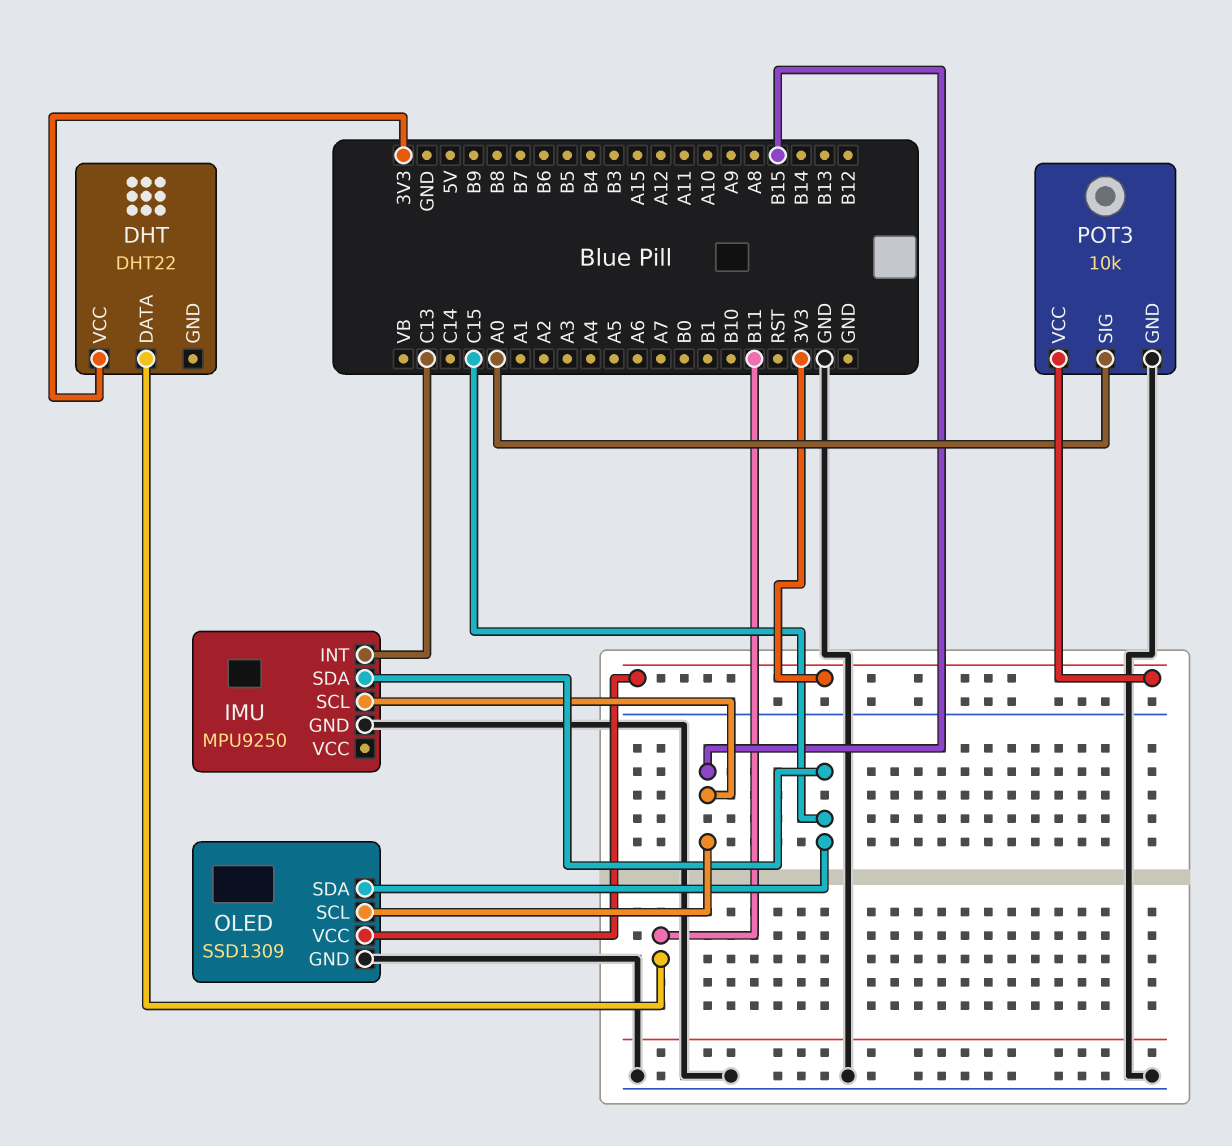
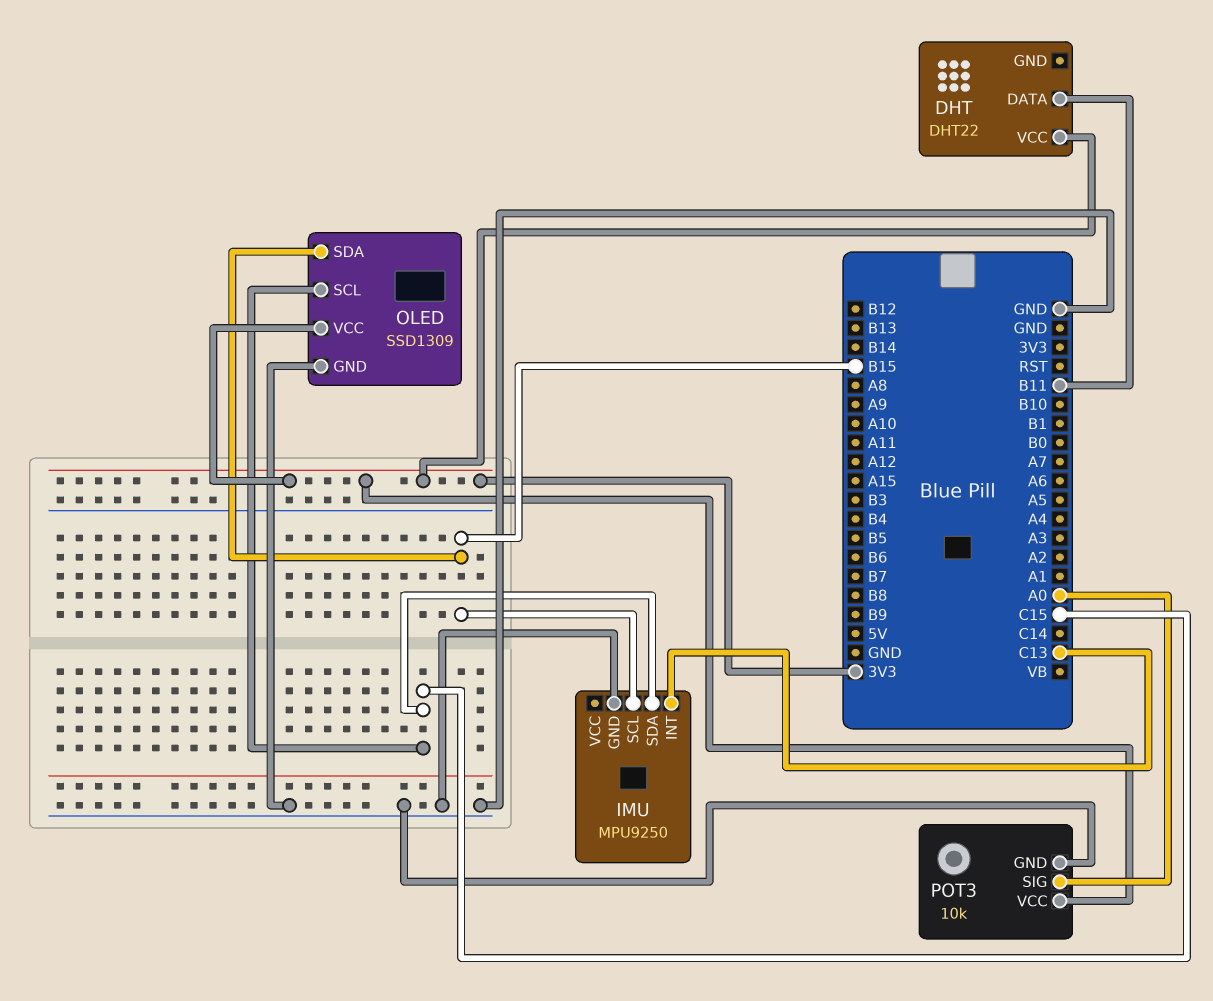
OLED pin SCL: B15 -> C15
OLED pin SDA: C15 -> B15

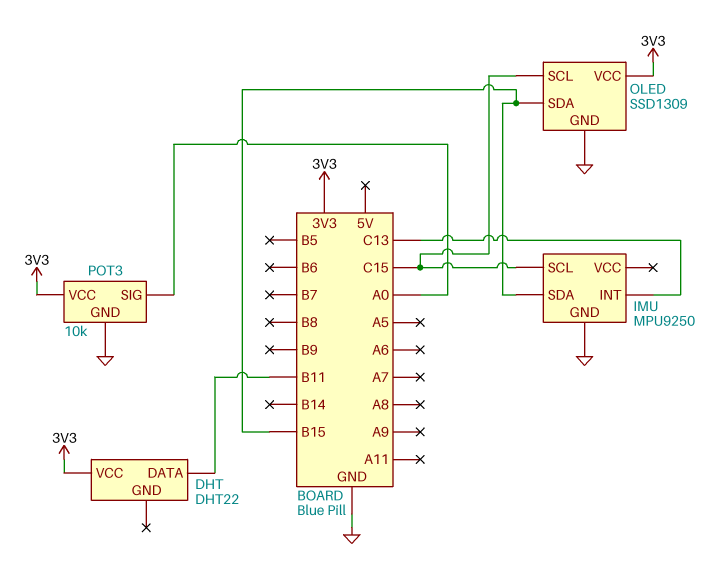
IMU pin SCL: B15 -> C15
IMU pin SDA: C15 -> B15

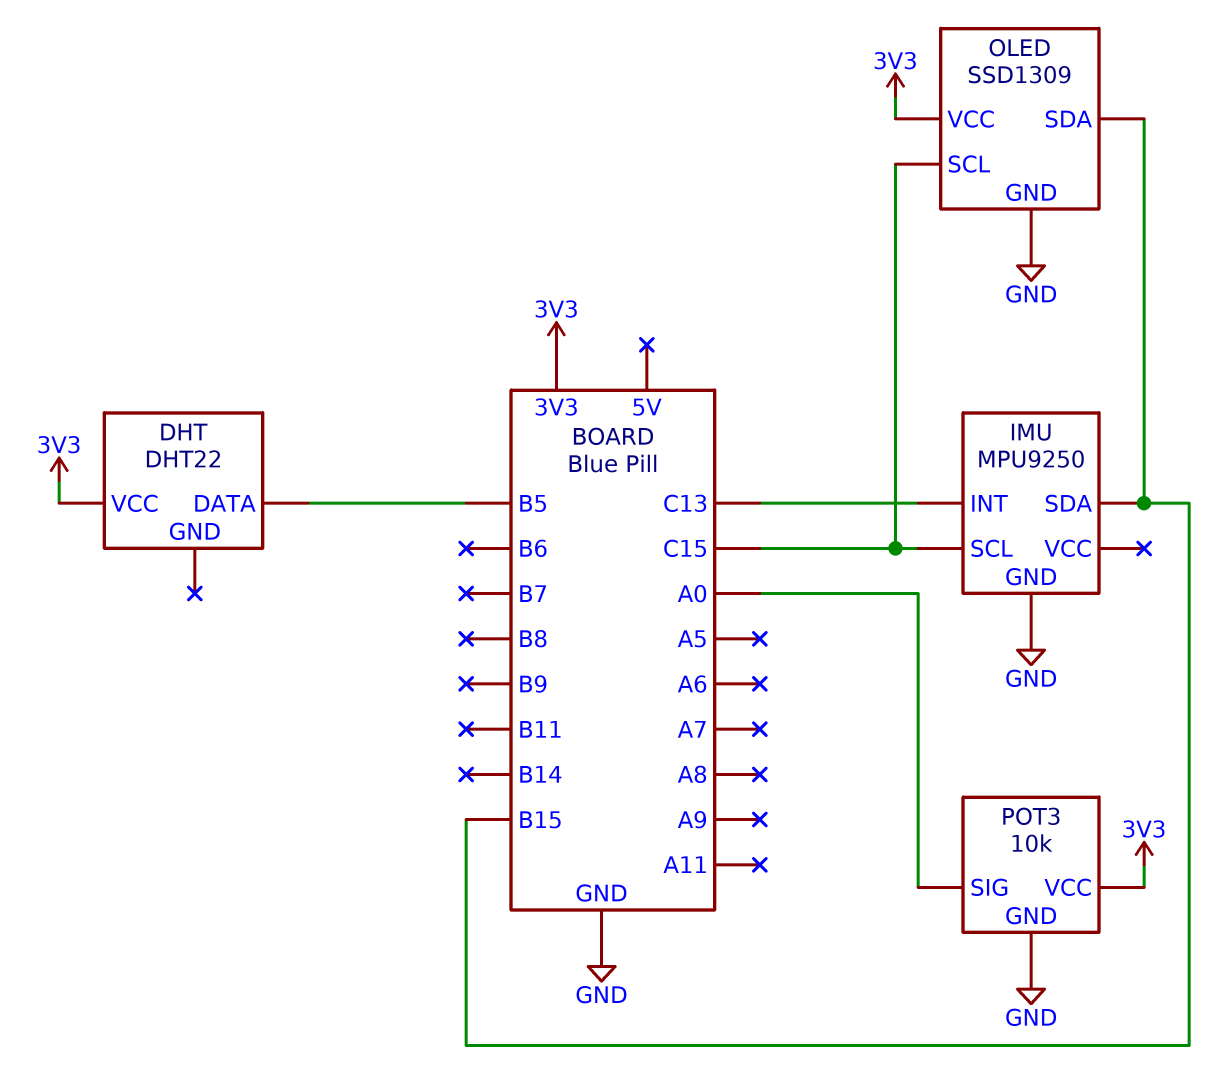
DHT pin DATA: B11 -> B5

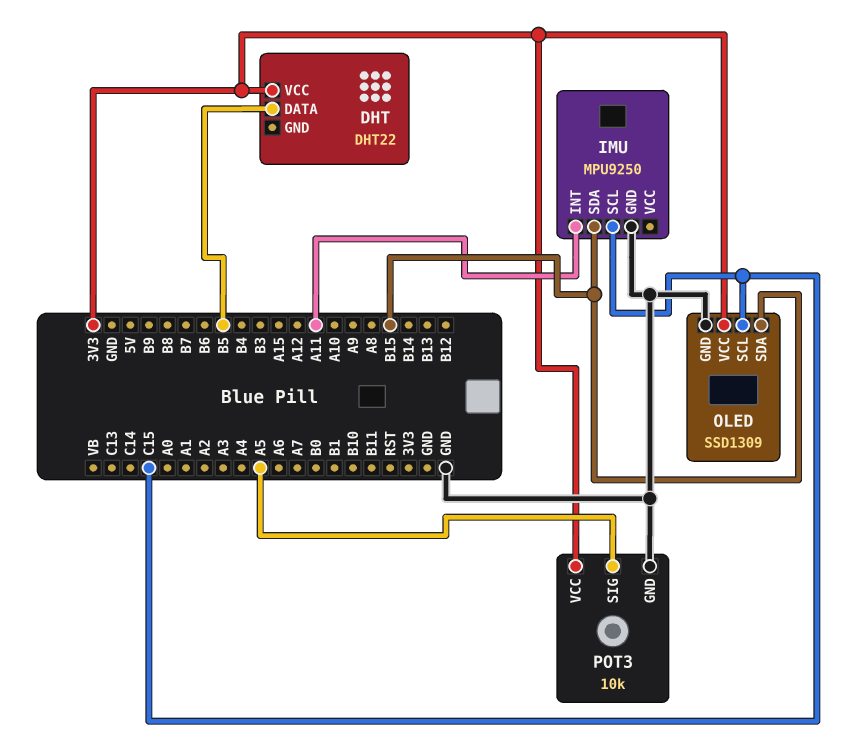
IMU pin INT: C13 -> A11
POT3 pin SIG: A0 -> A5

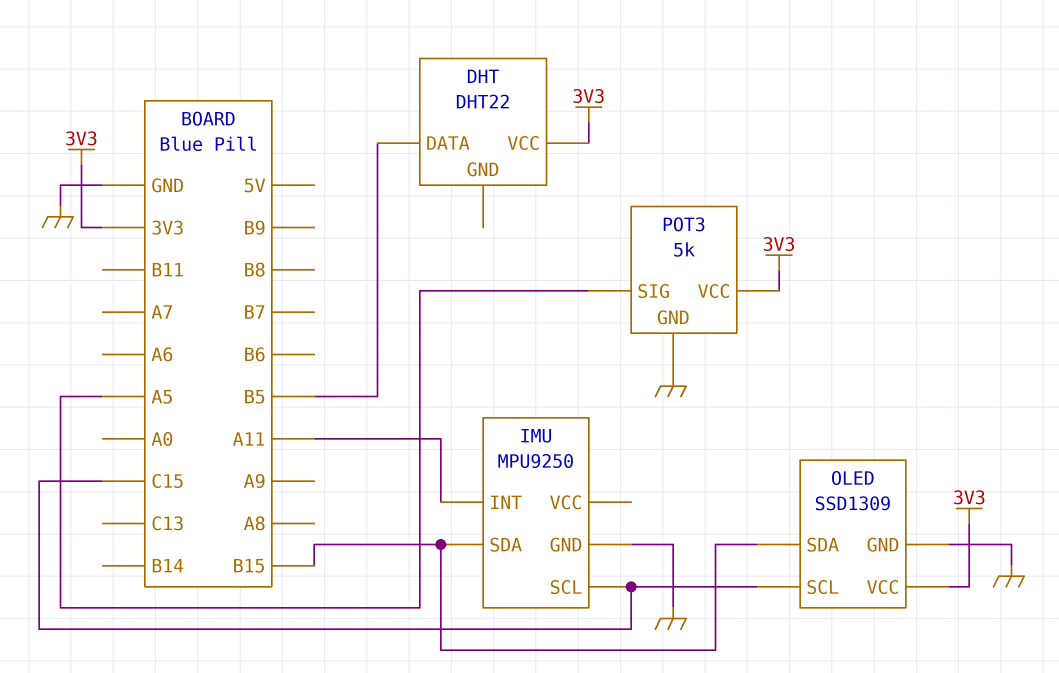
POT3: 10k -> 5k

